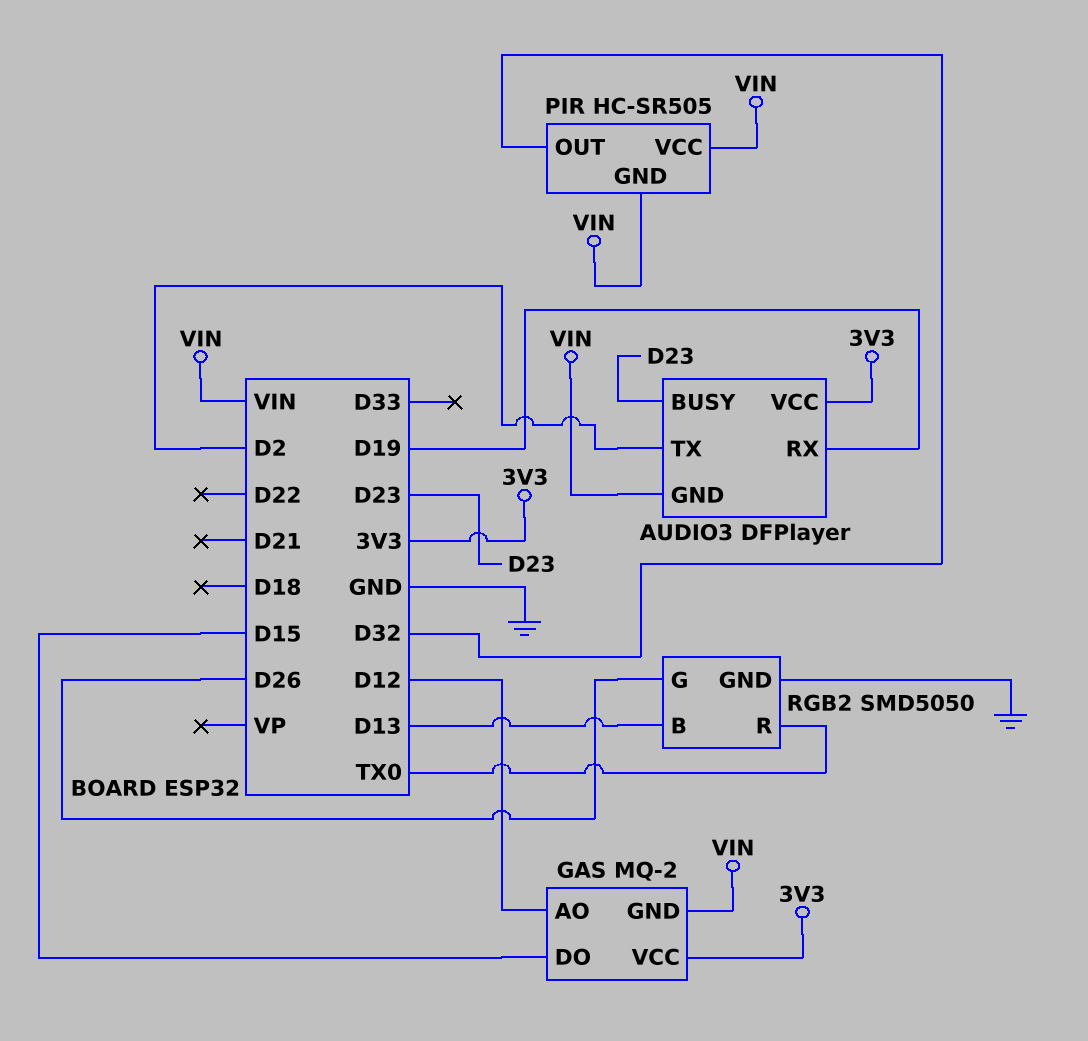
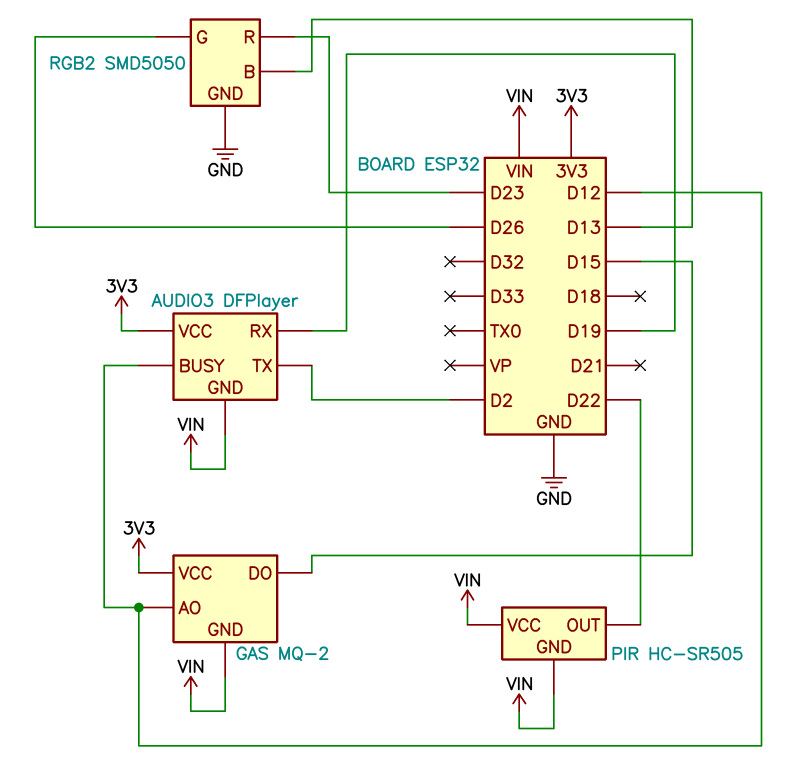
AUDIO3 pin BUSY: D23 -> D12
PIR pin OUT: D32 -> D22
RGB2 pin R: TX0 -> D23

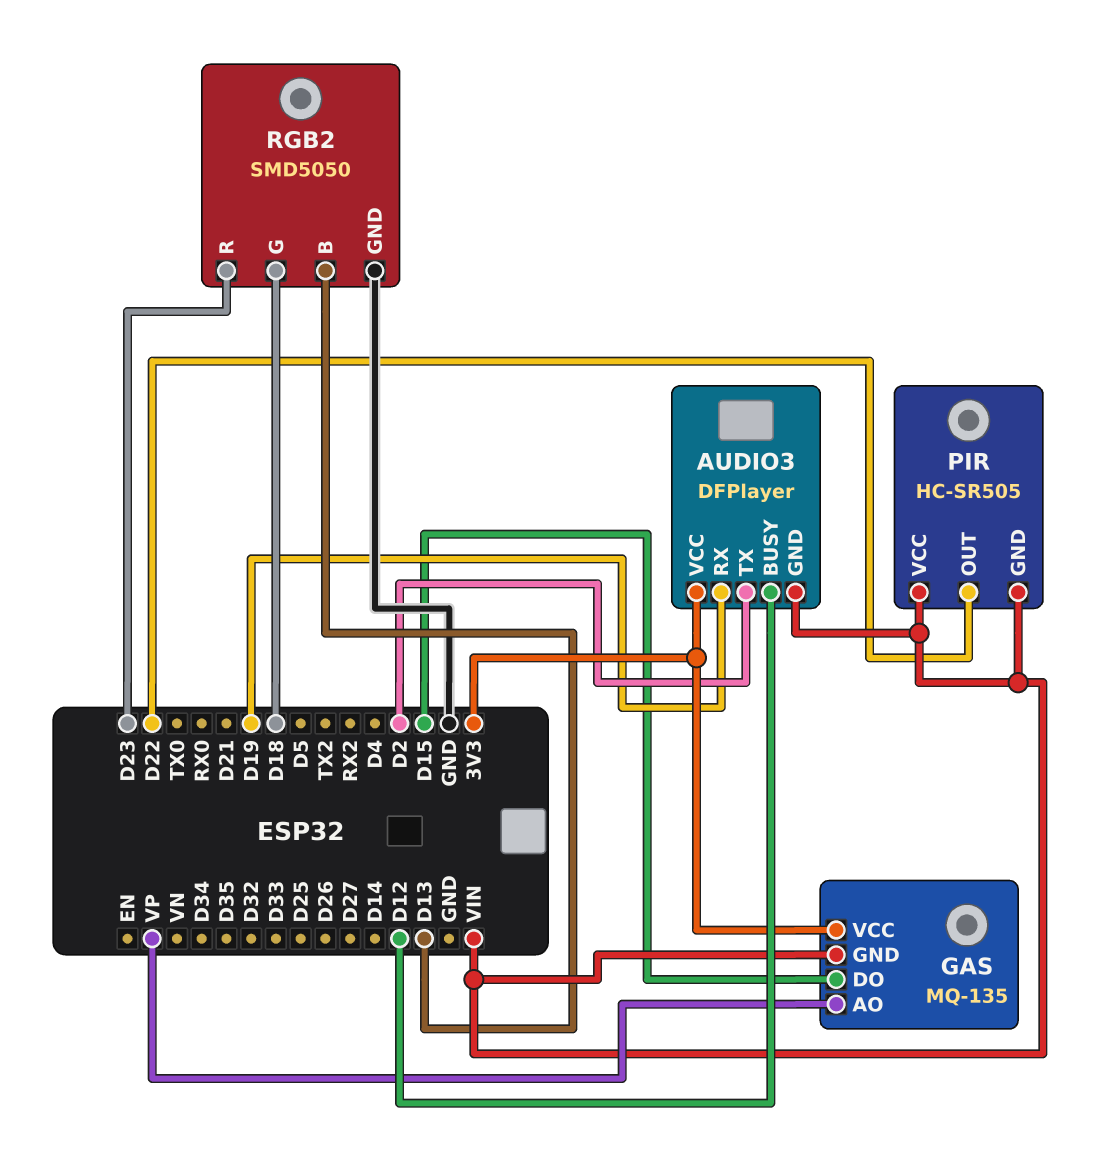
GAS: MQ-2 -> MQ-135
GAS pin AO: D12 -> VP
RGB2 pin G: D26 -> D18

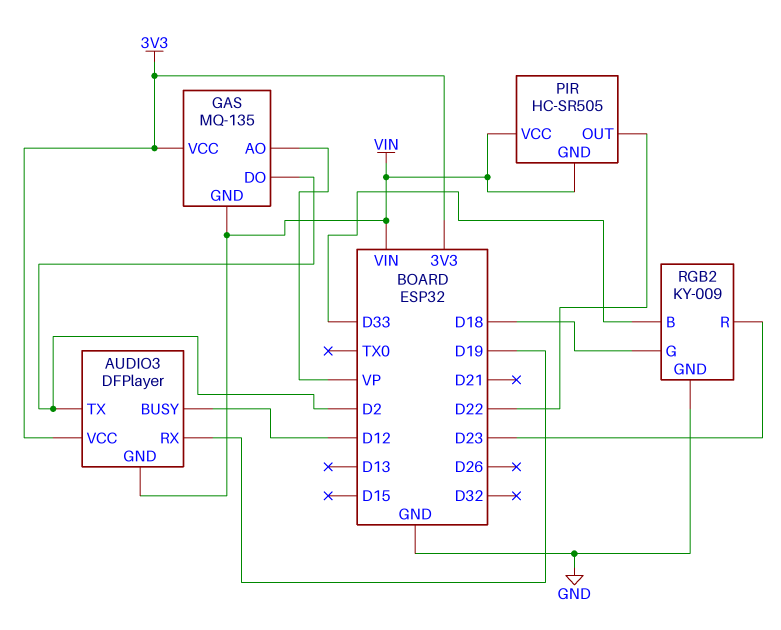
GAS pin DO: D15 -> D2
RGB2: SMD5050 -> KY-009
RGB2 pin B: D13 -> D33

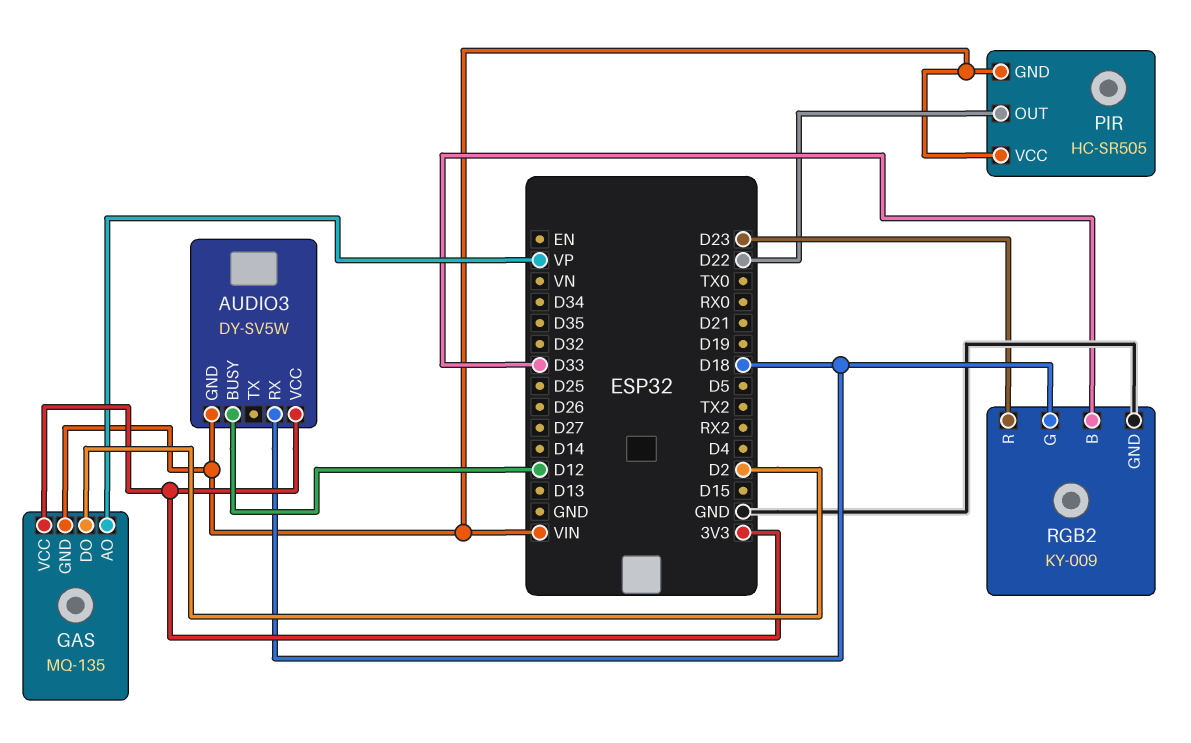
AUDIO3: DFPlayer -> DY-SV5W
AUDIO3 pin RX: D19 -> D18
AUDIO3 pin TX: D2 -> none

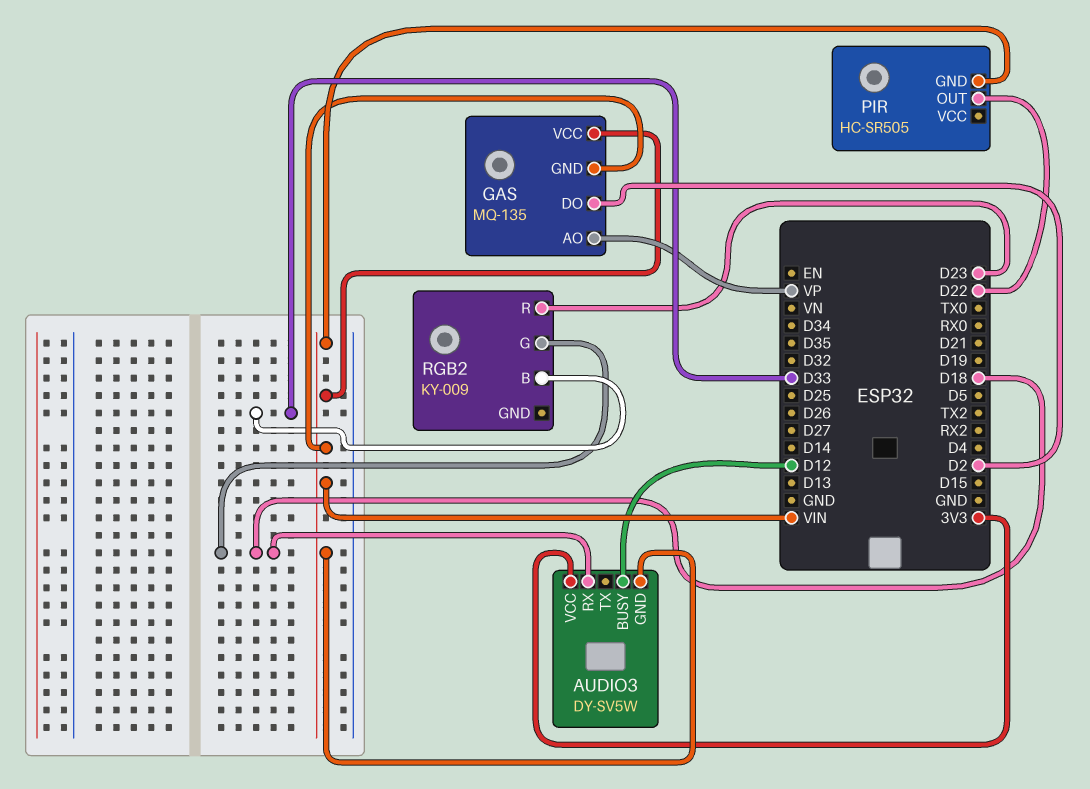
GAS pin VCC: 3V3 -> VIN
PIR pin VCC: VIN -> none
RGB2 pin GND: GND -> none

